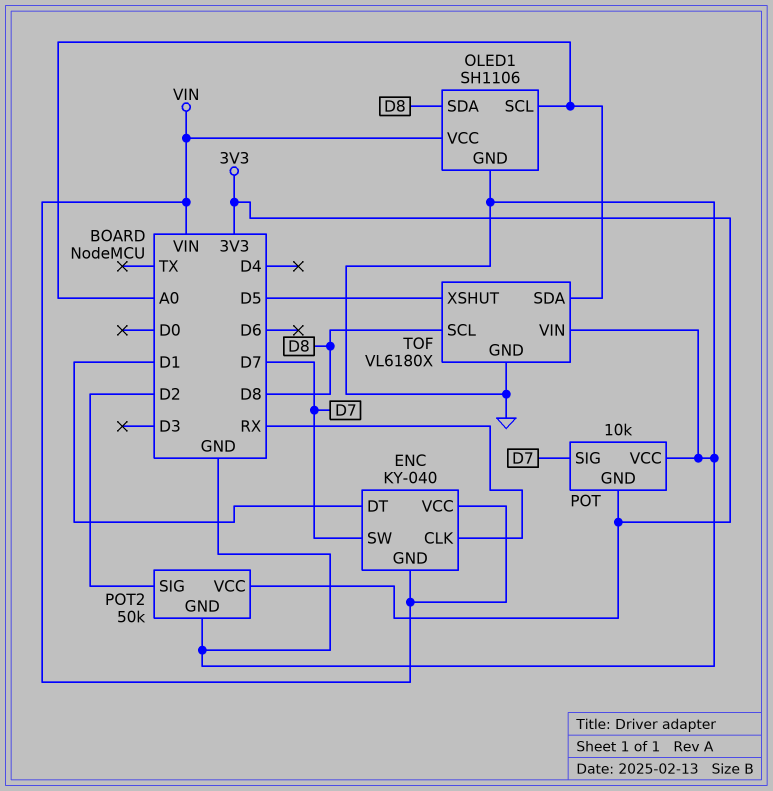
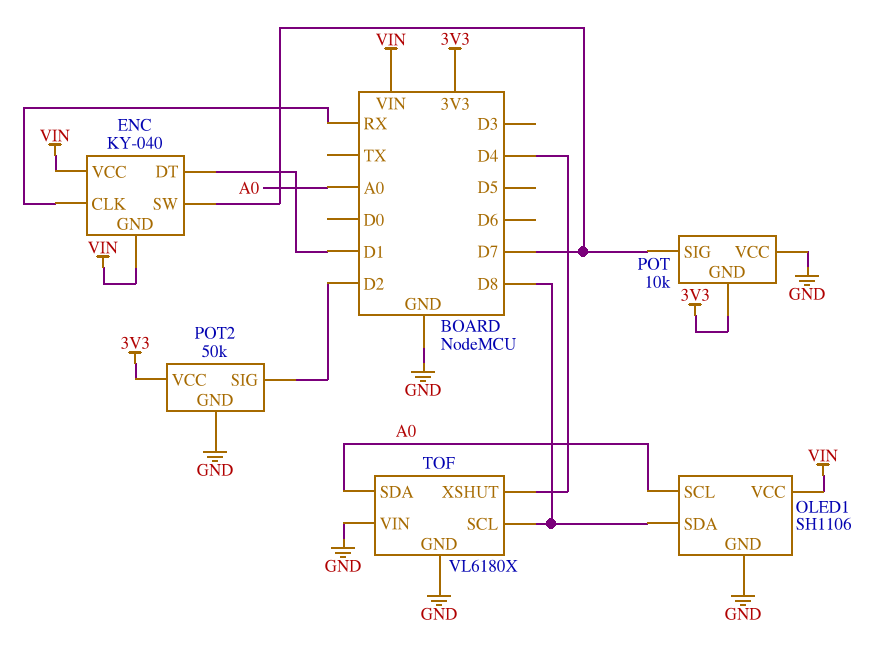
TOF pin XSHUT: D5 -> D4

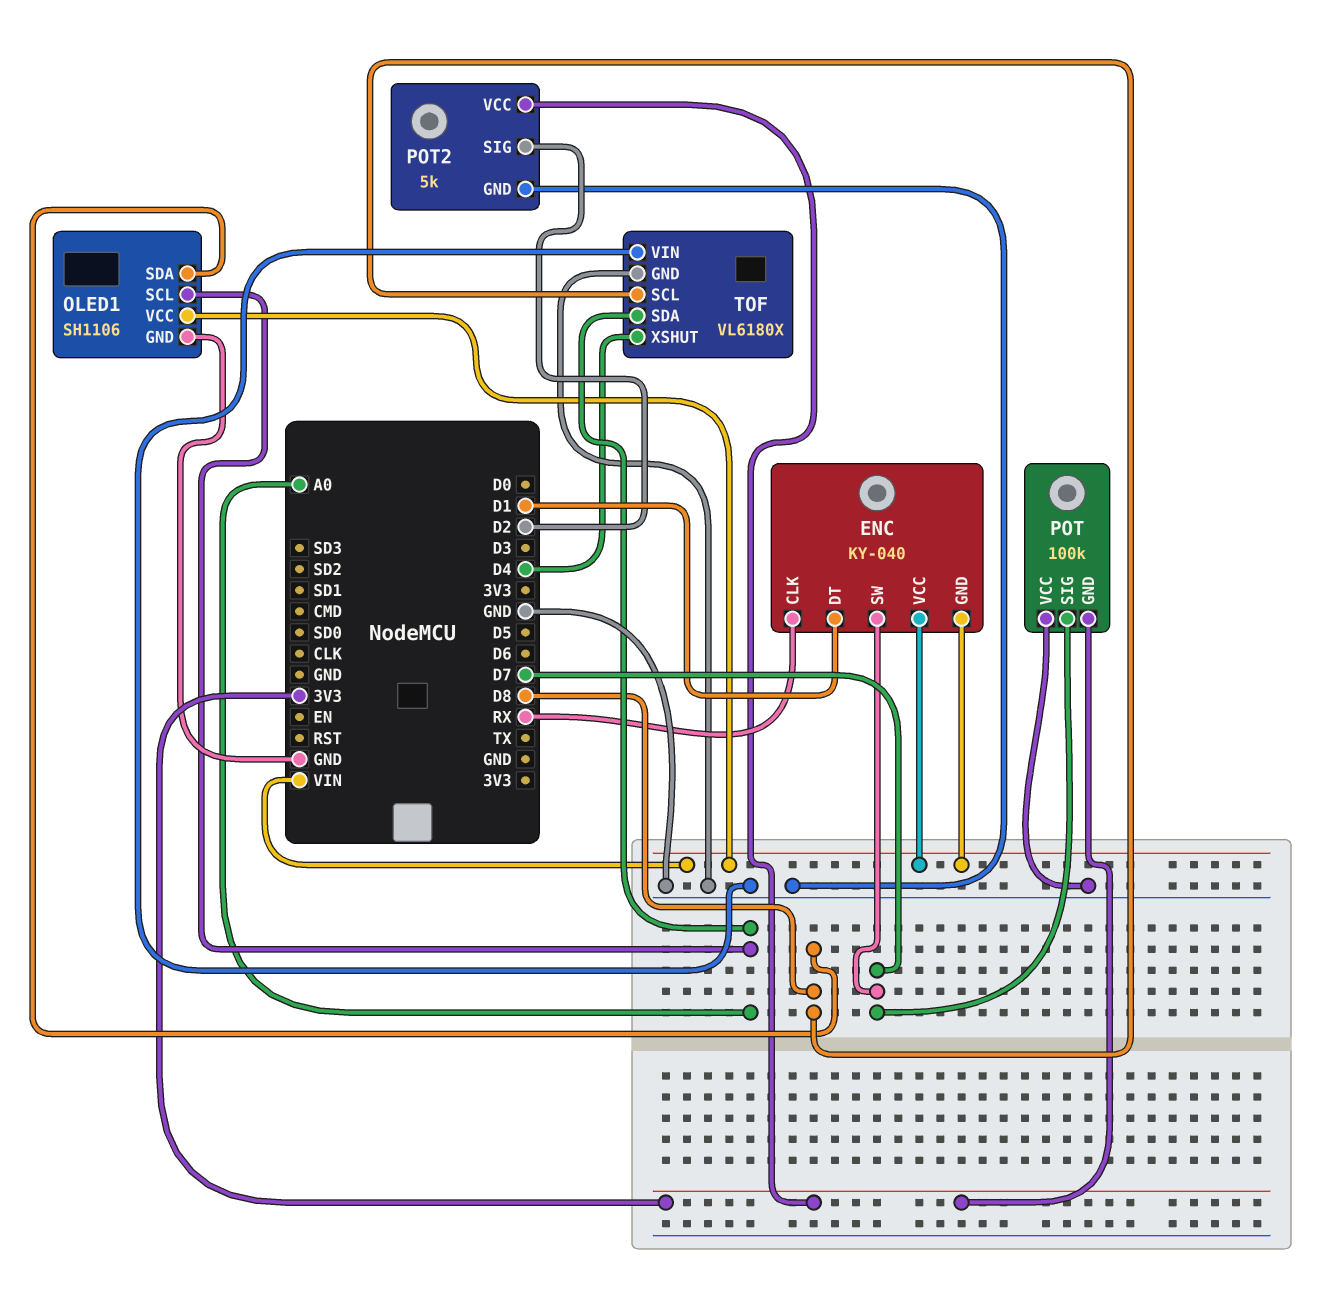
POT: 10k -> 100k
POT2: 50k -> 5k

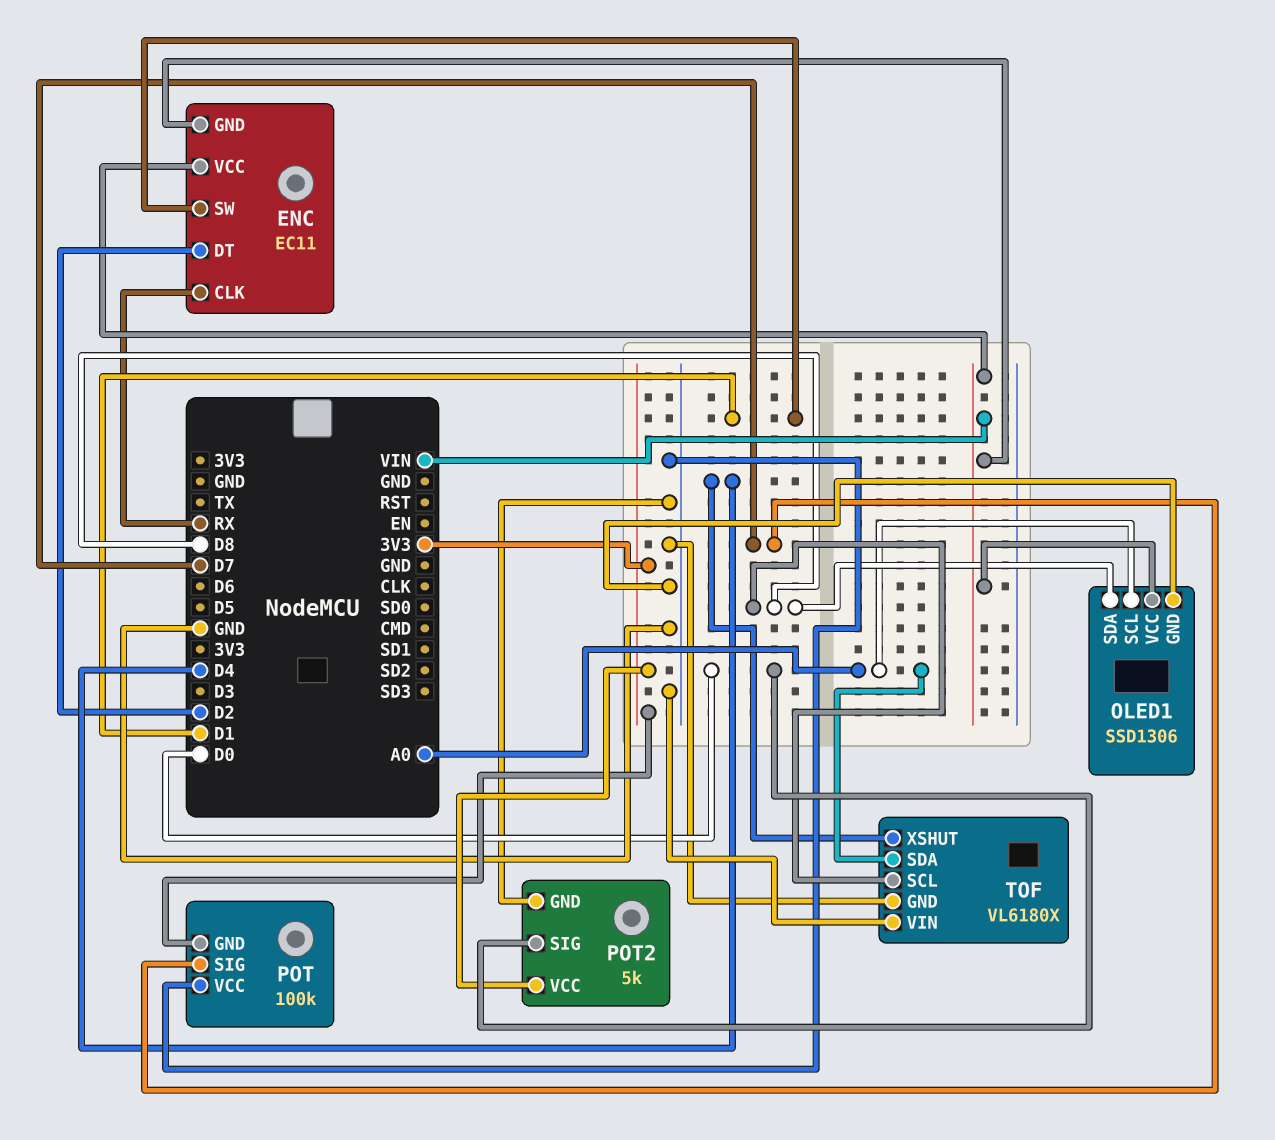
ENC: KY-040 -> EC11
ENC pin DT: D1 -> D2
ENC pin SW: D7 -> D1
OLED1: SH1106 -> SSD1306
POT2 pin SIG: D2 -> D0

